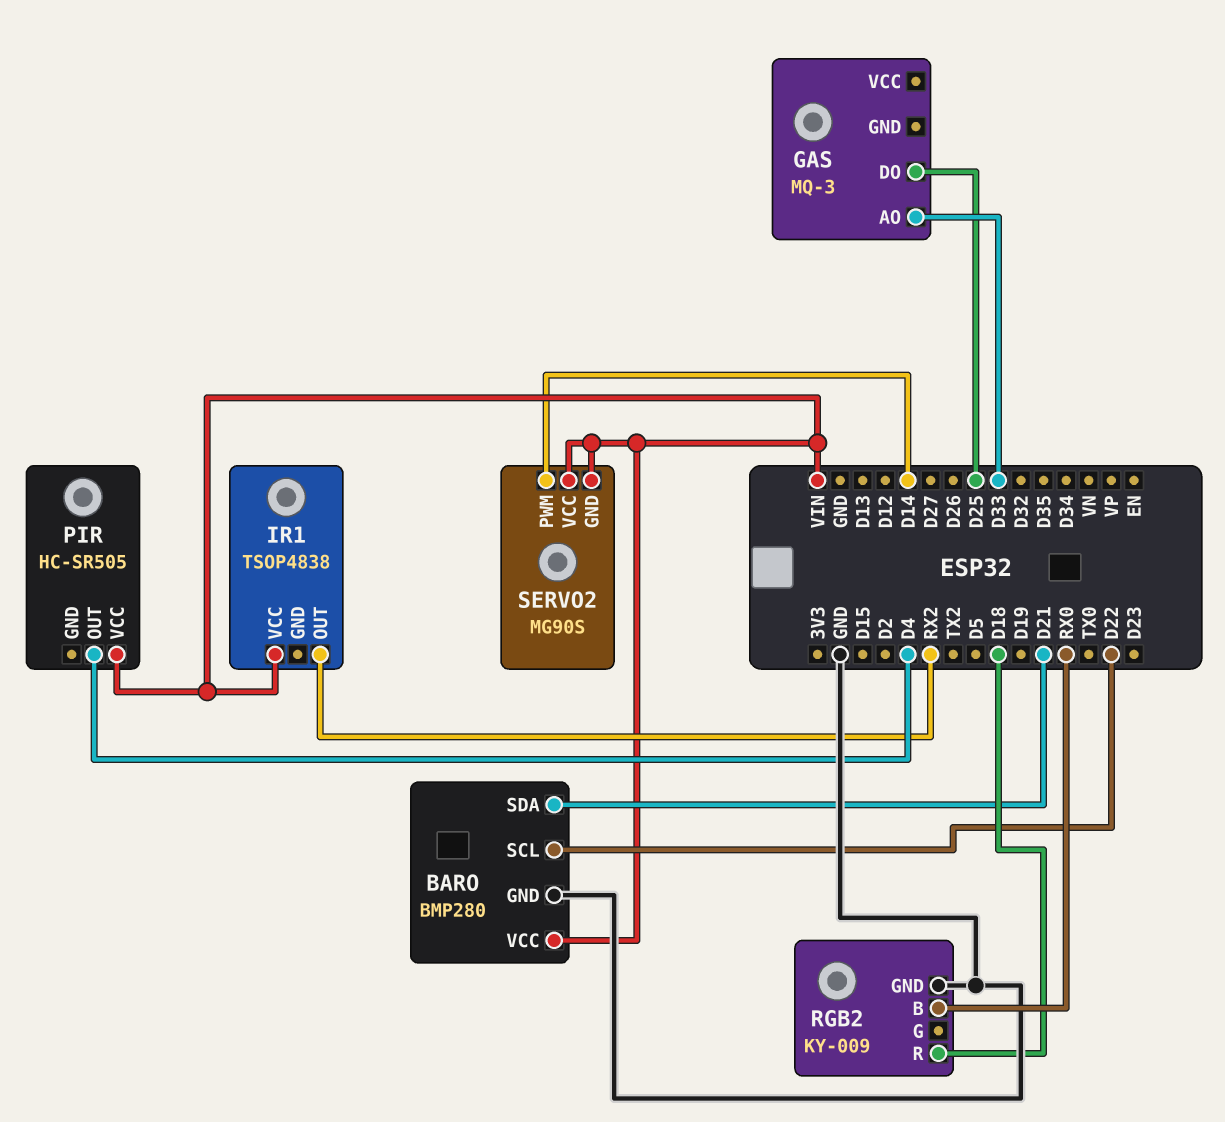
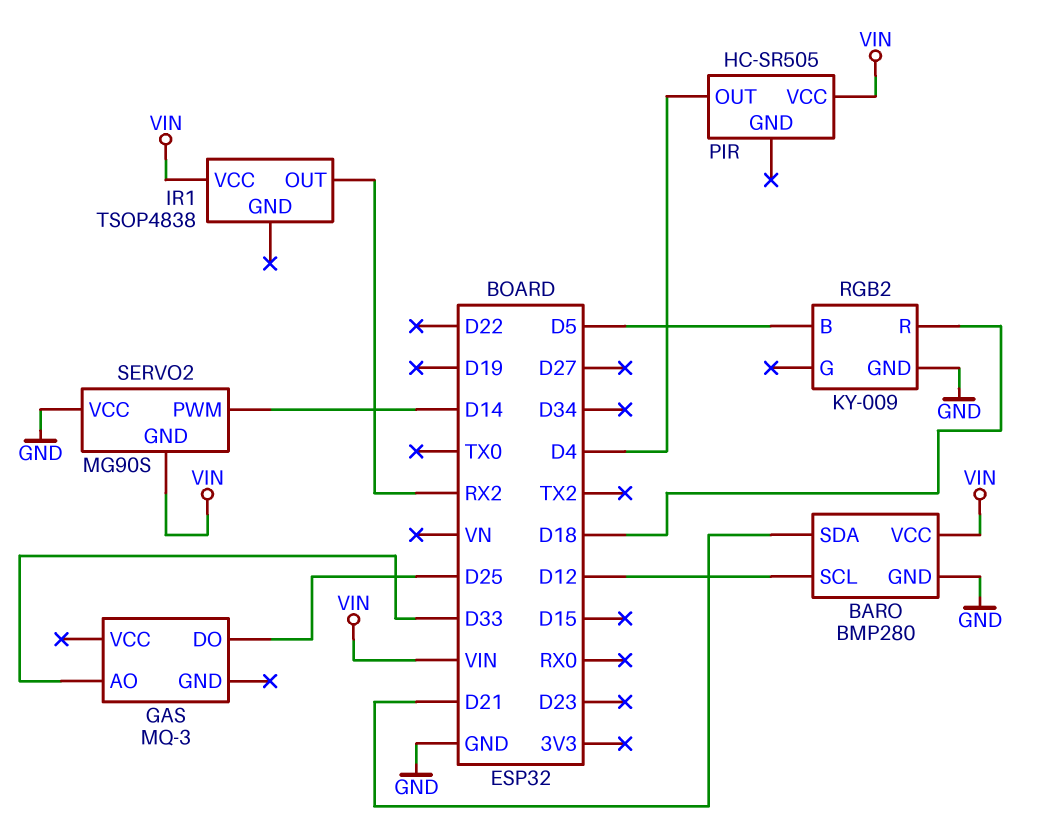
BARO pin SCL: D22 -> D12
RGB2 pin B: RX0 -> D5
SERVO2 pin VCC: VIN -> GND

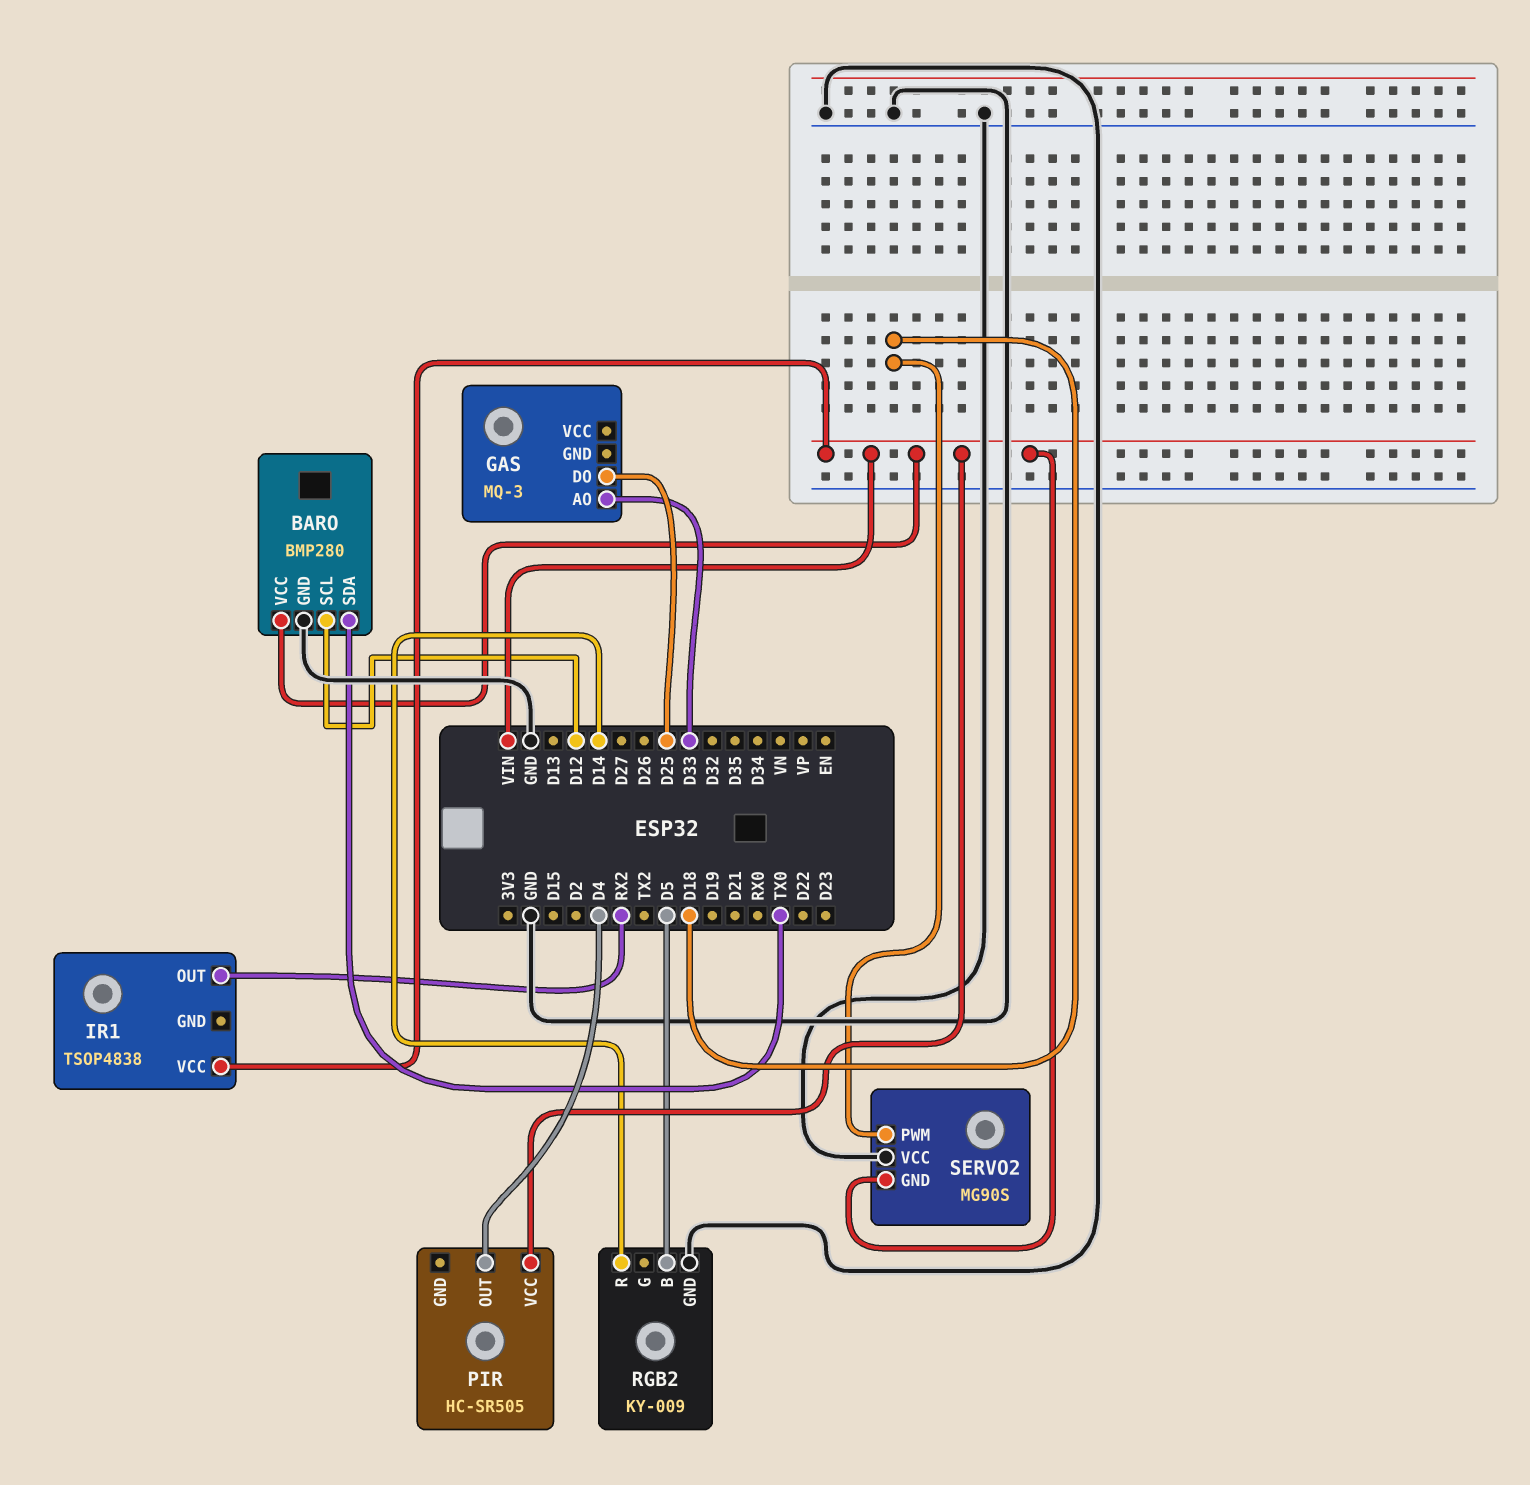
BARO pin SDA: D21 -> TX0
RGB2 pin R: D18 -> D14
SERVO2 pin PWM: D14 -> D18

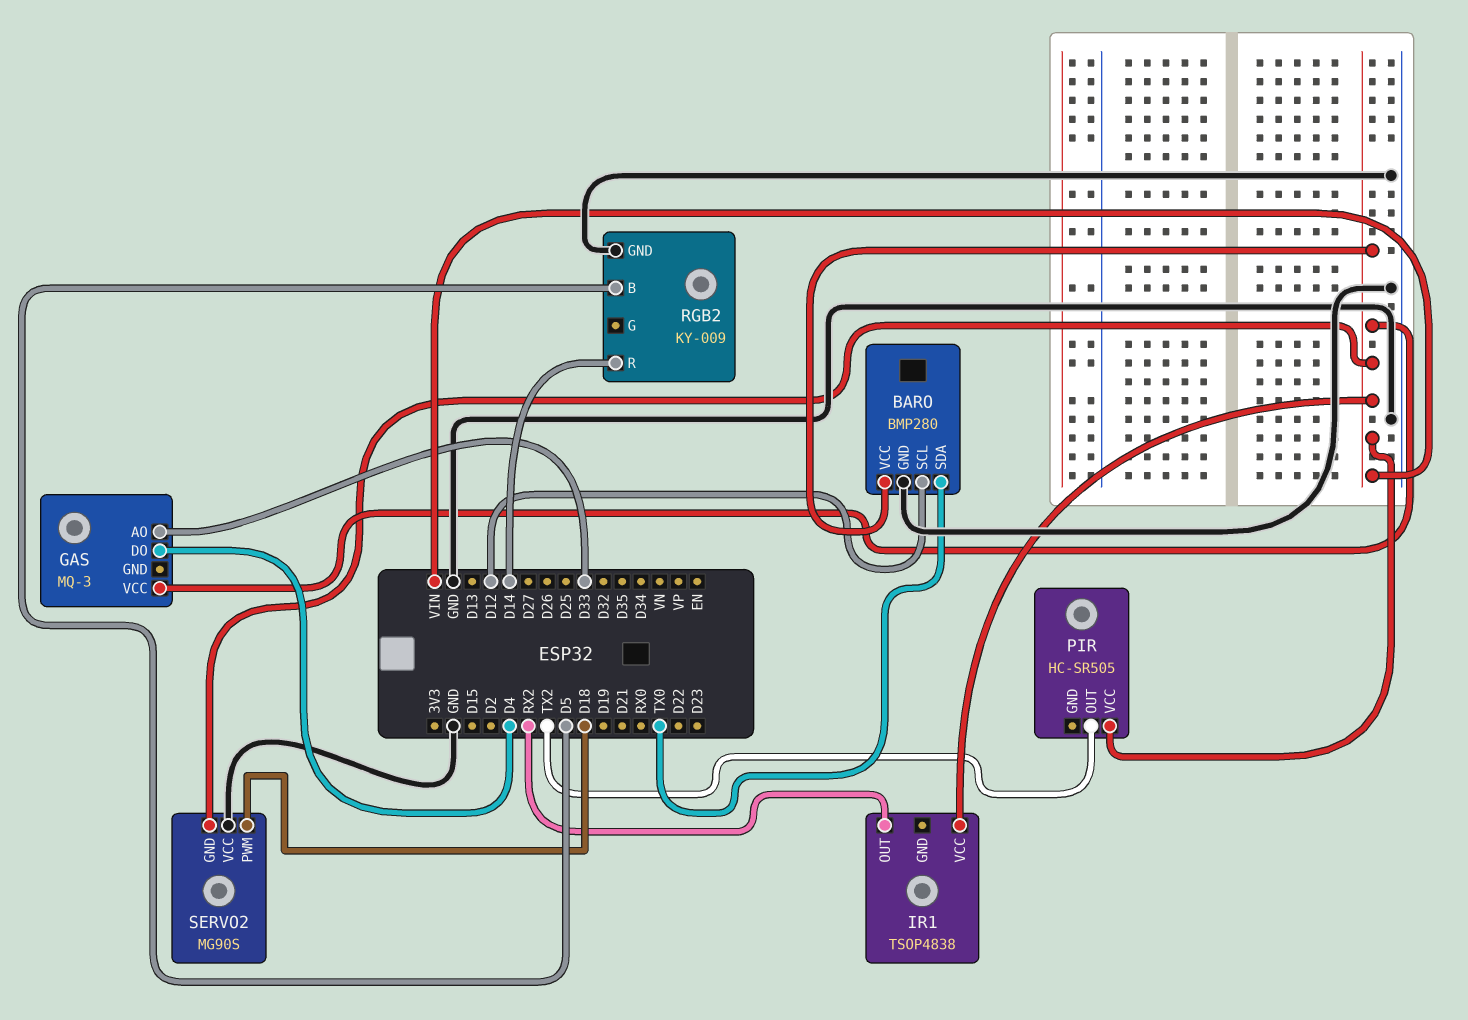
GAS pin DO: D25 -> D4
GAS pin VCC: none -> VIN
PIR pin OUT: D4 -> TX2

